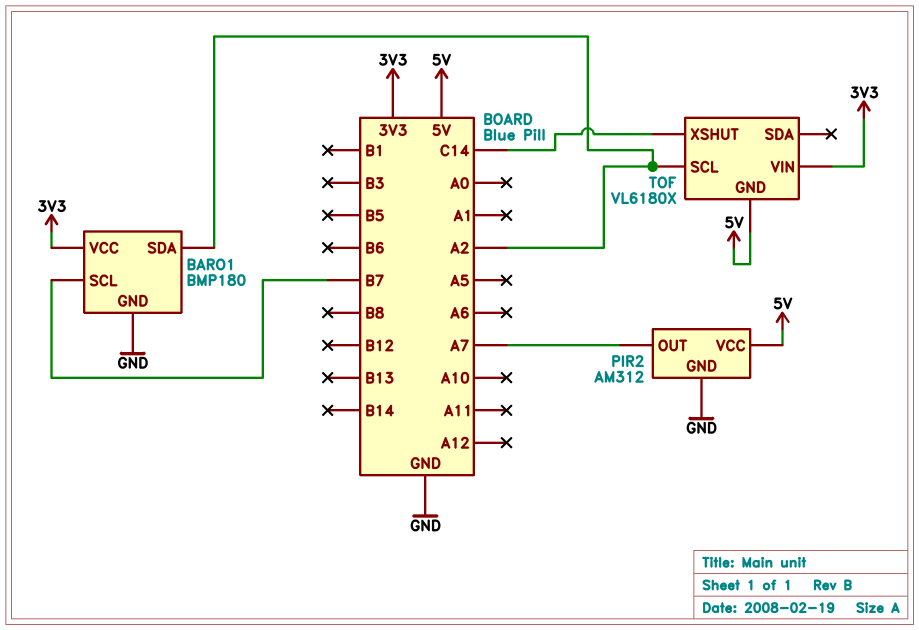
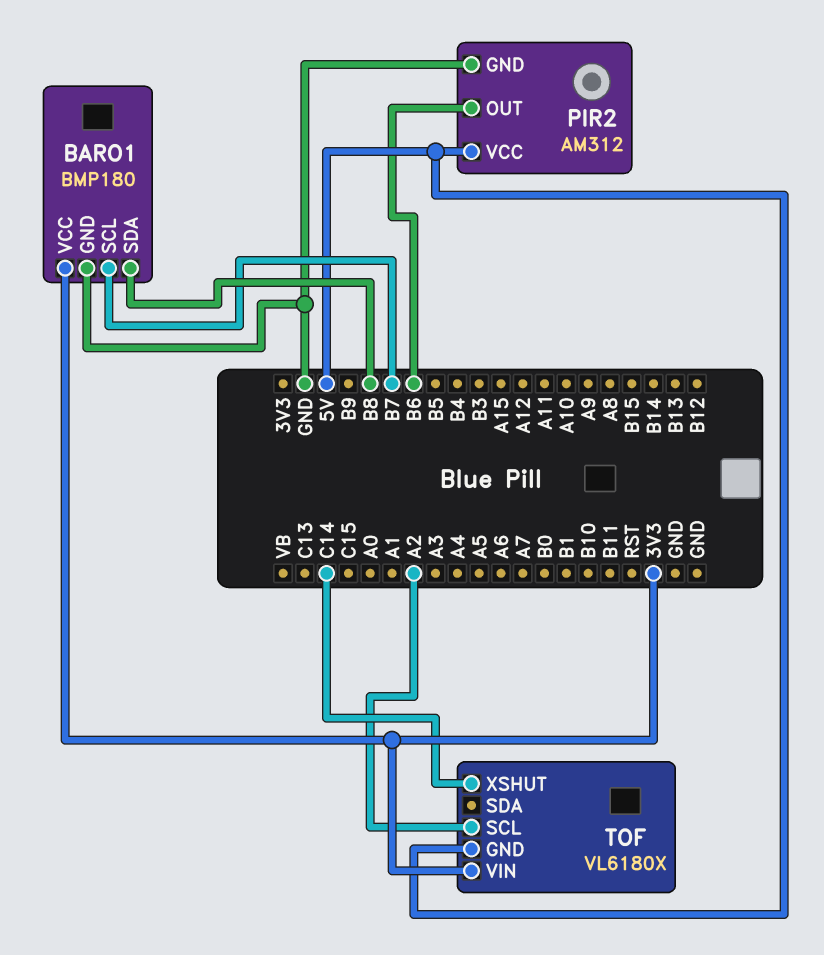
BARO1 pin SDA: A2 -> B8
PIR2 pin OUT: A7 -> B6

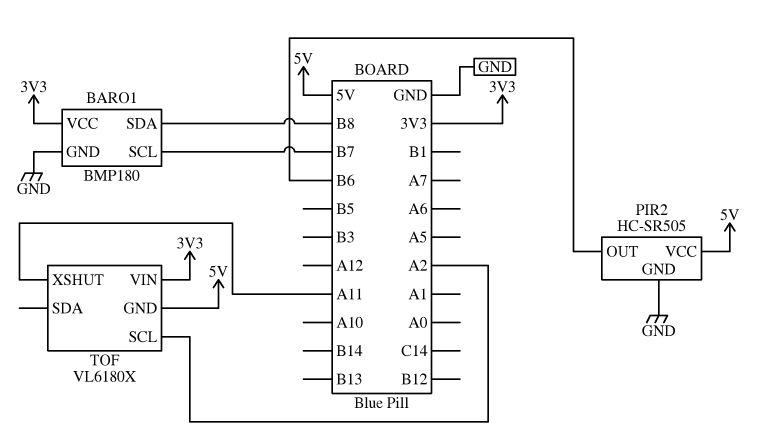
PIR2: AM312 -> HC-SR505
TOF pin XSHUT: C14 -> A11

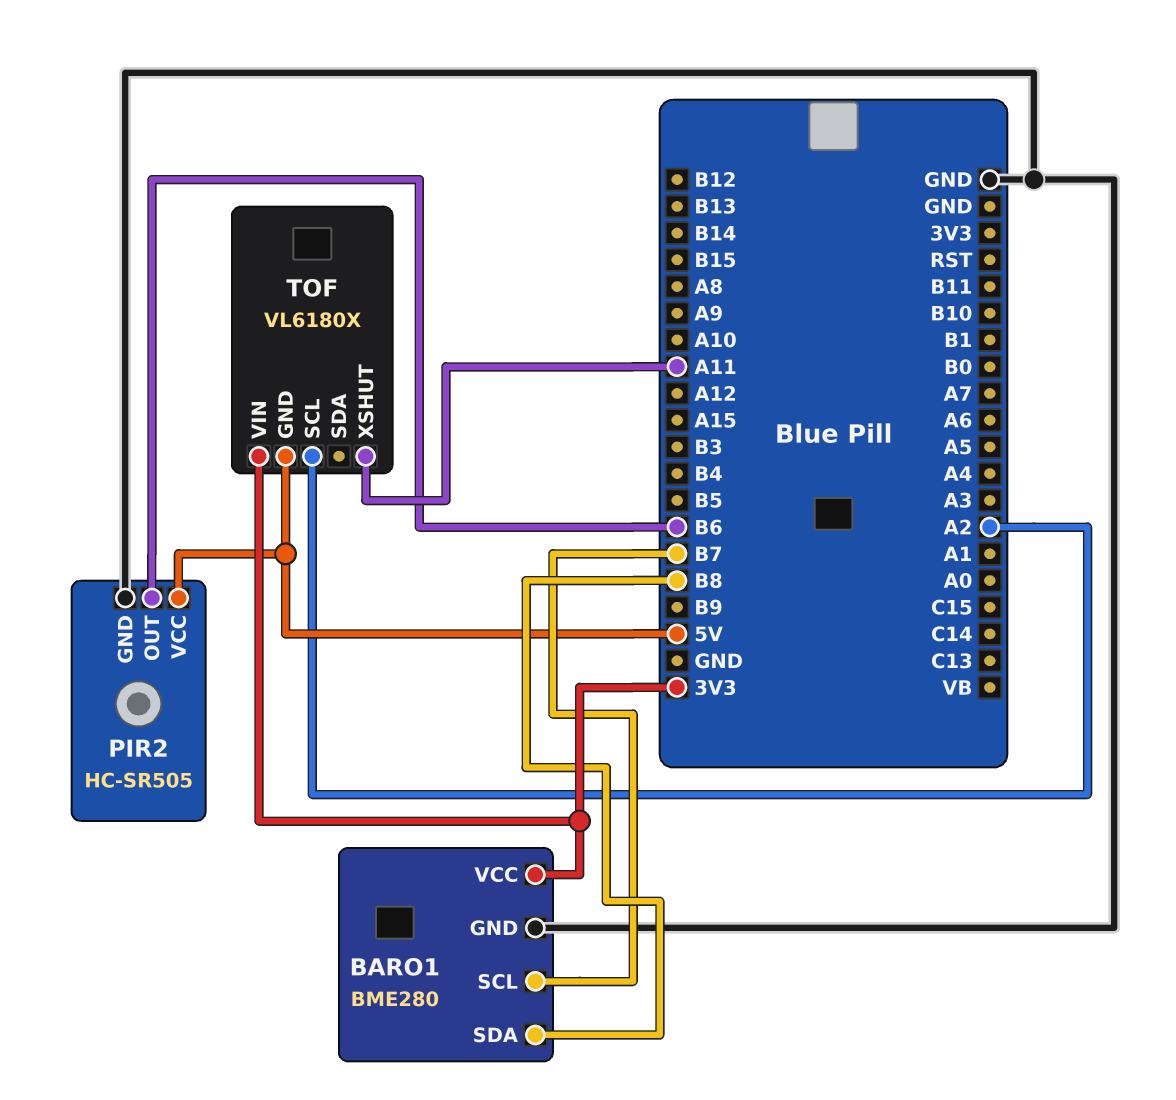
BARO1: BMP180 -> BME280

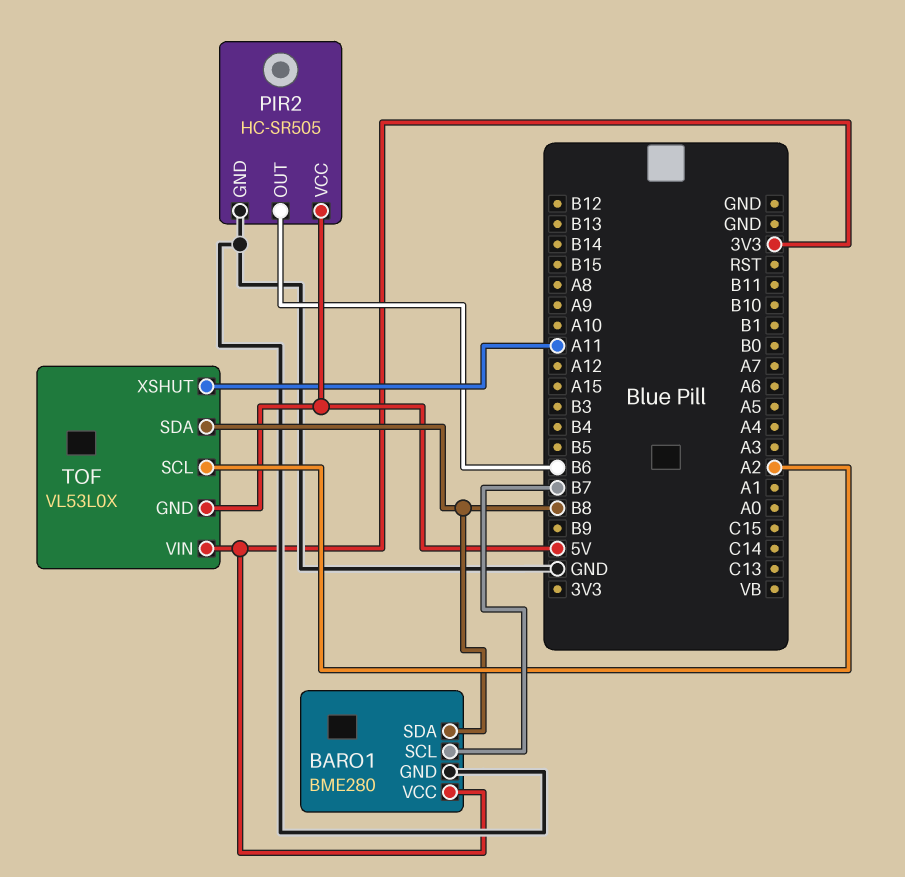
TOF: VL6180X -> VL53L0X
TOF pin SDA: none -> B8

